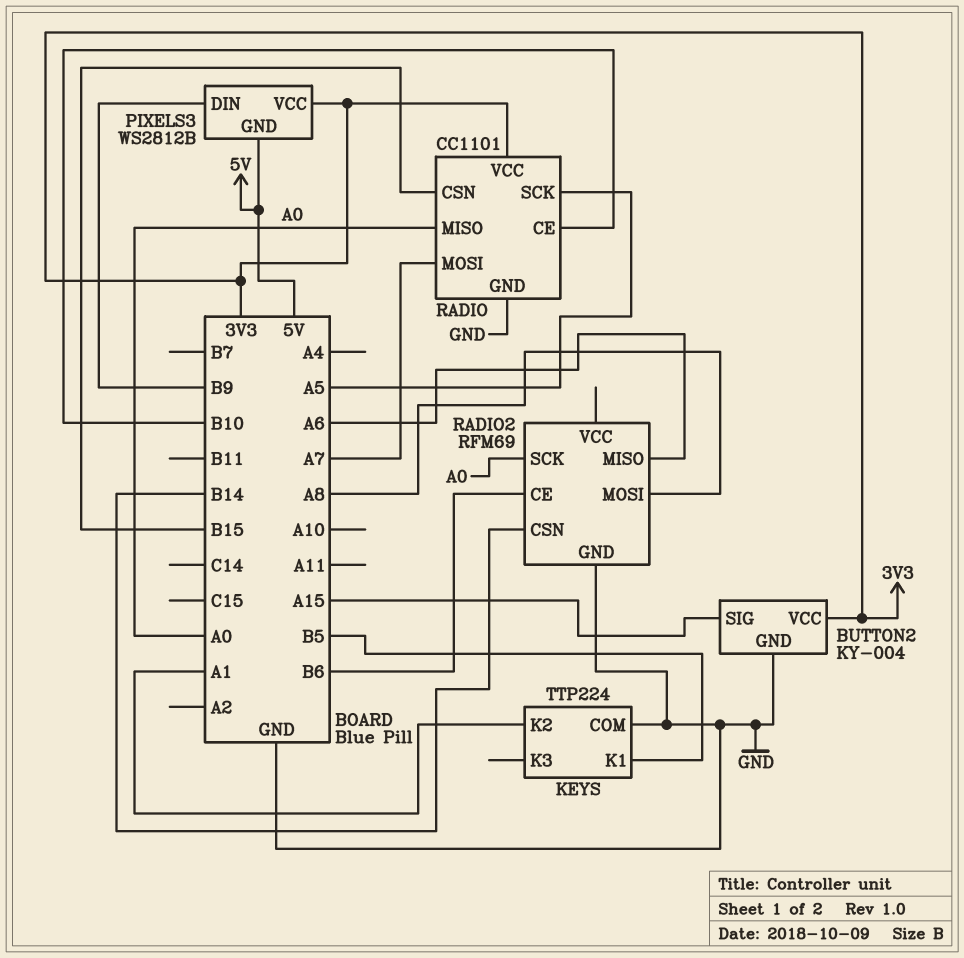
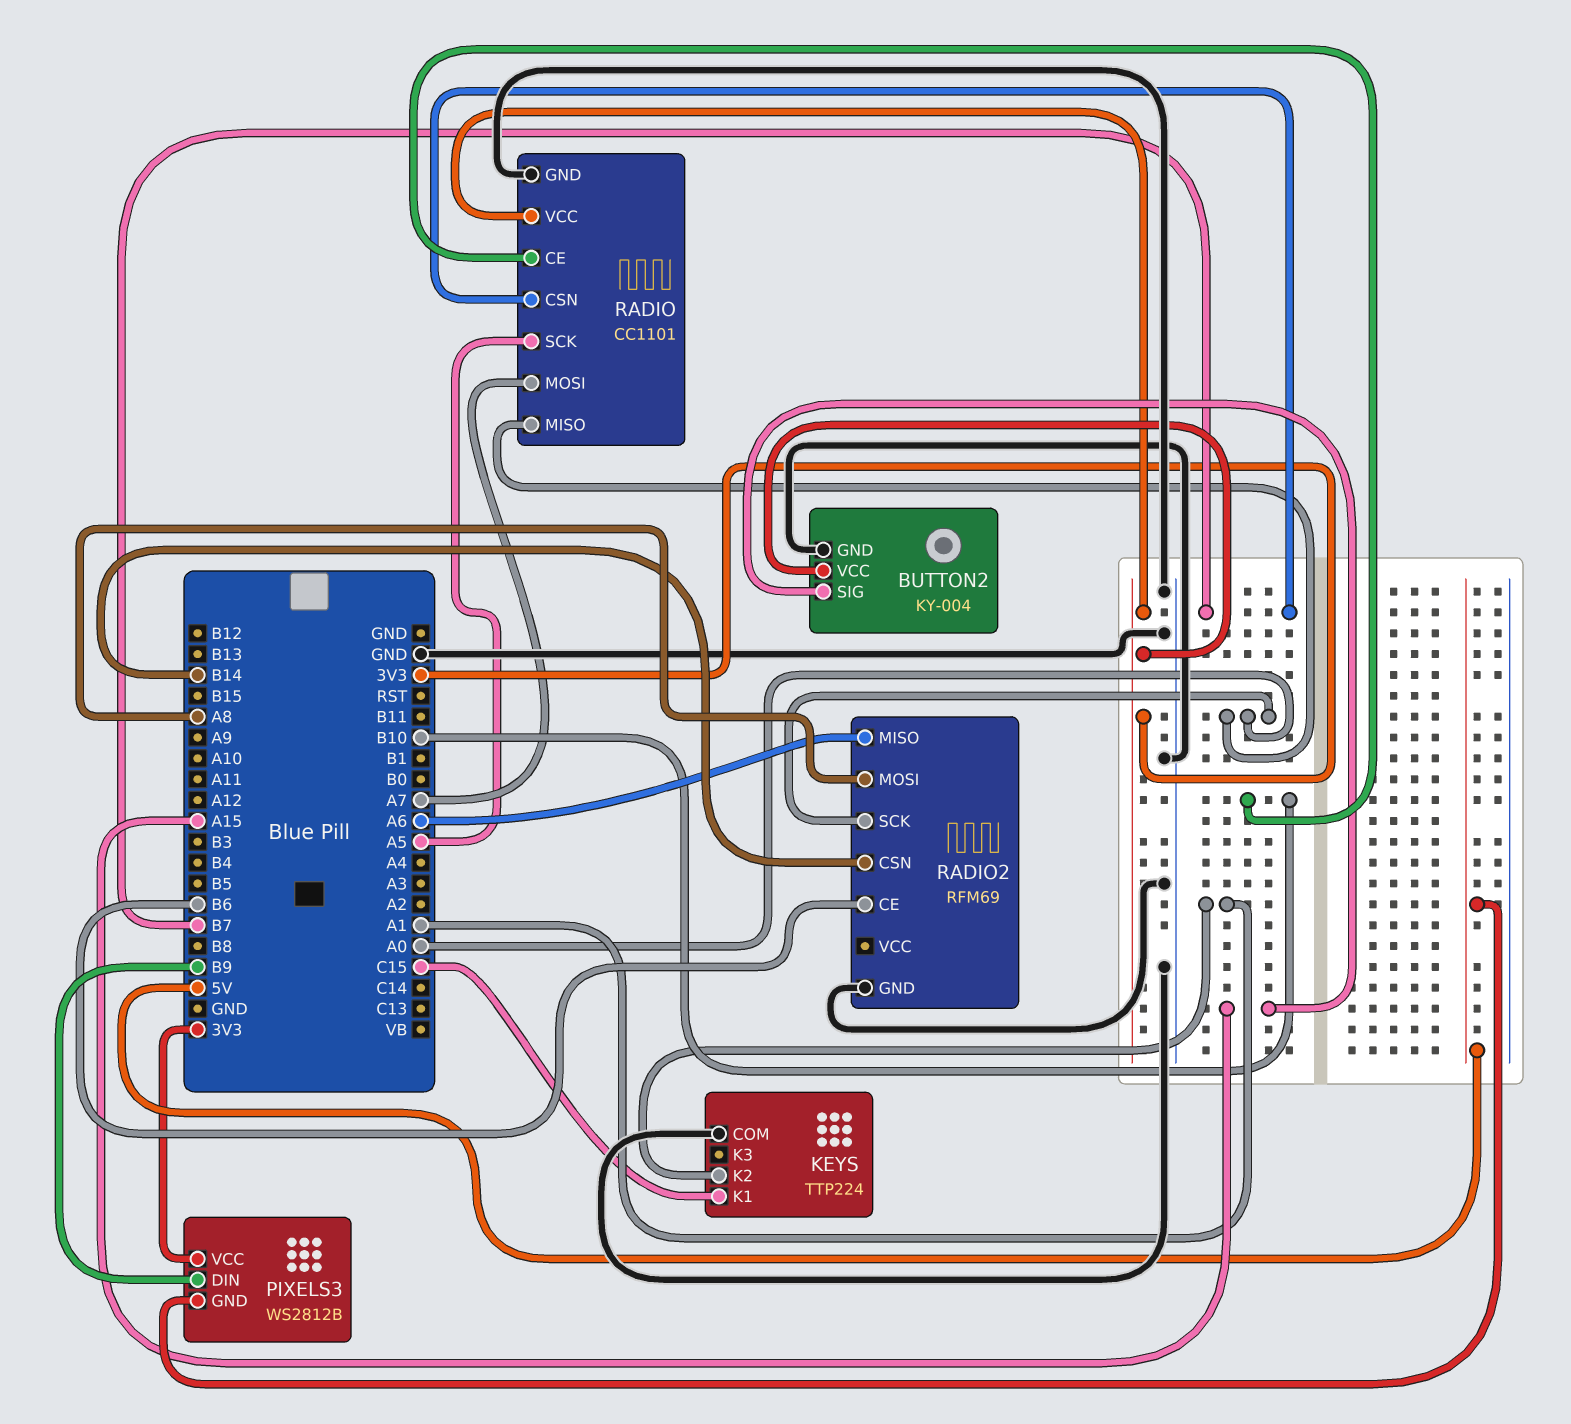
KEYS pin K1: B5 -> C15
RADIO pin CSN: B15 -> B7

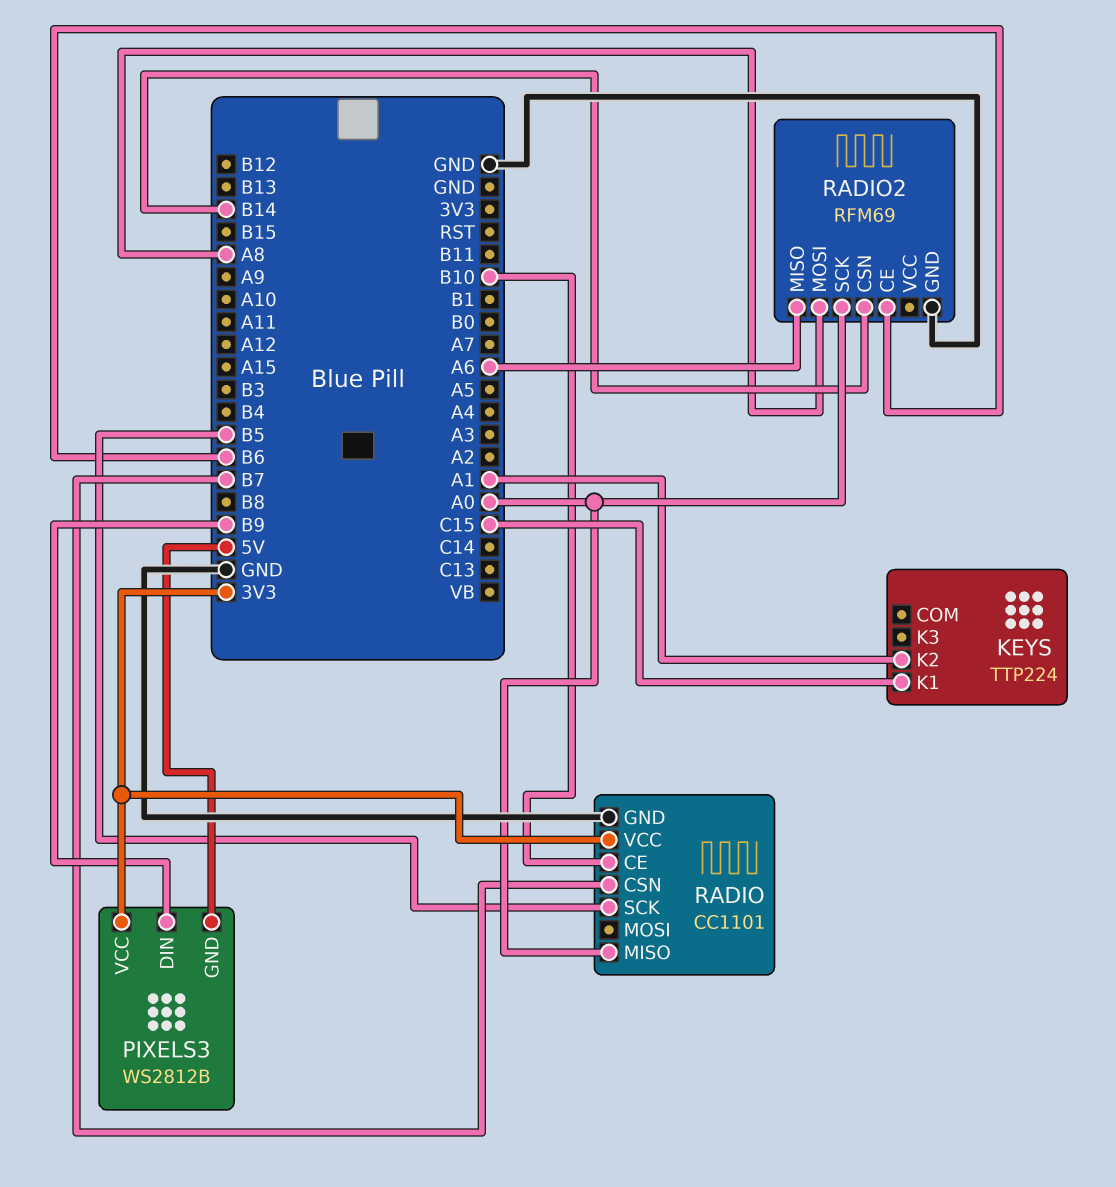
BUTTON2: KY-004 -> none
BUTTON2 pin GND: GND -> none
BUTTON2 pin SIG: A15 -> none
BUTTON2 pin VCC: 3V3 -> none
KEYS pin COM: GND -> none
RADIO pin MOSI: A7 -> none
RADIO pin SCK: A5 -> B5

